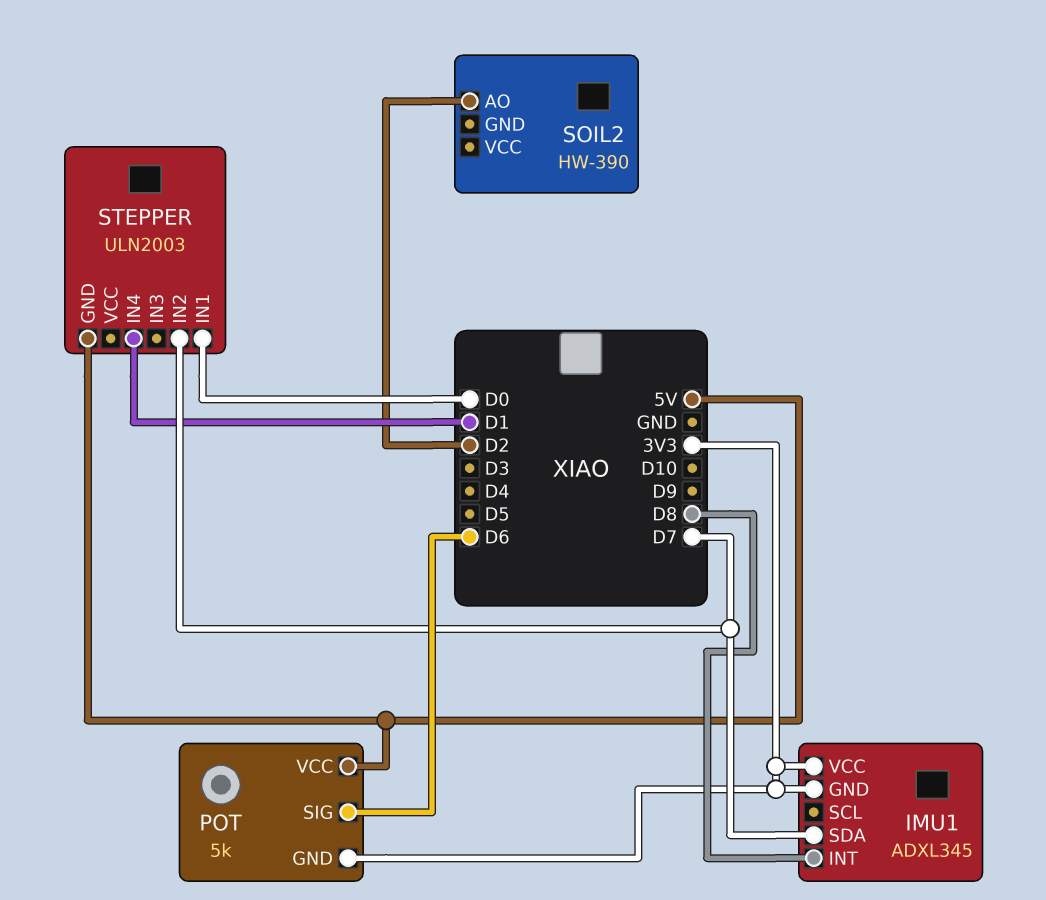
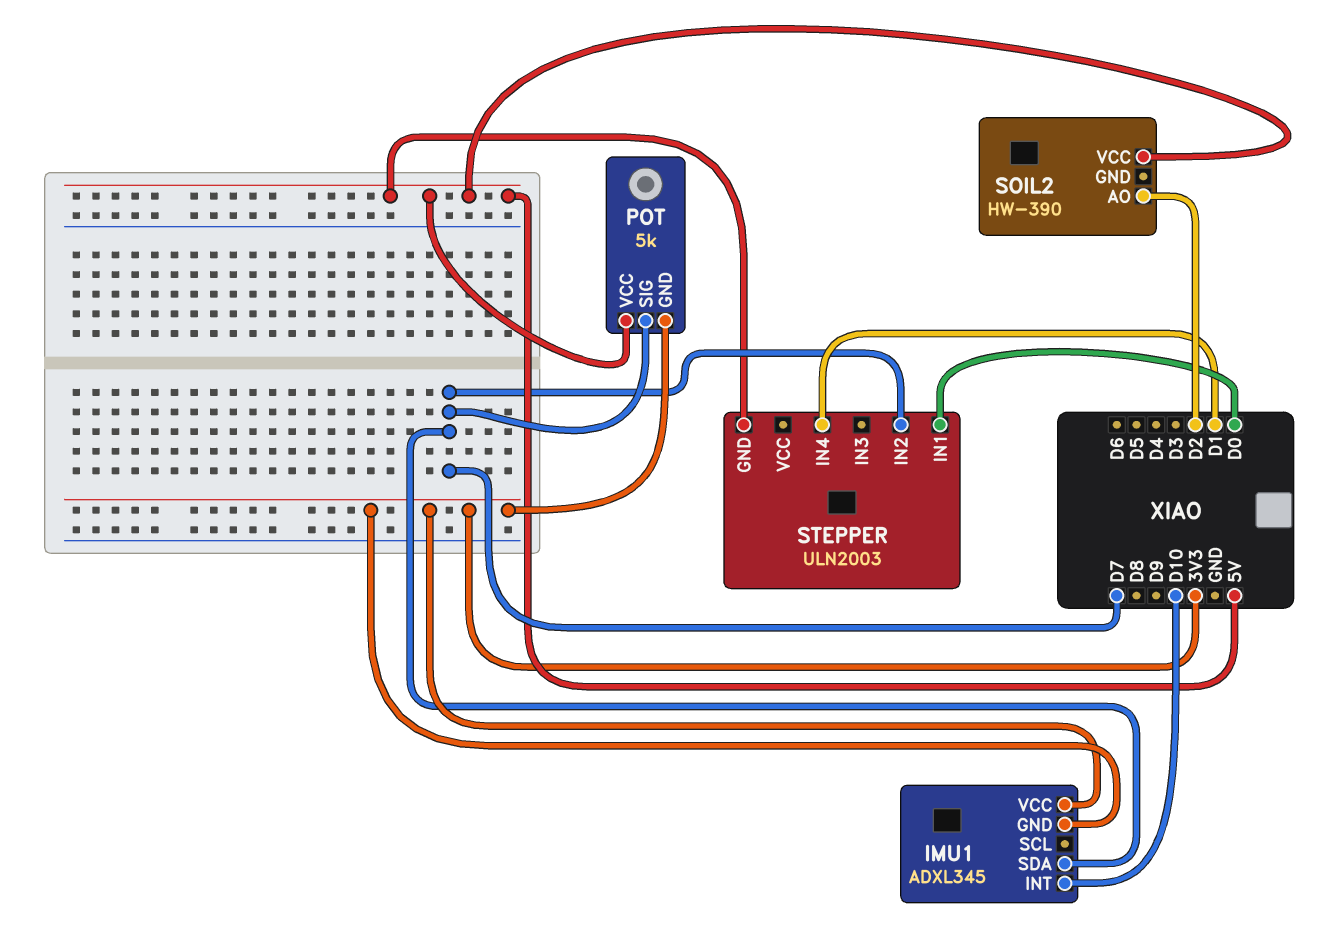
IMU1 pin INT: D8 -> D10
POT pin SIG: D6 -> D7
SOIL2 pin VCC: none -> 5V

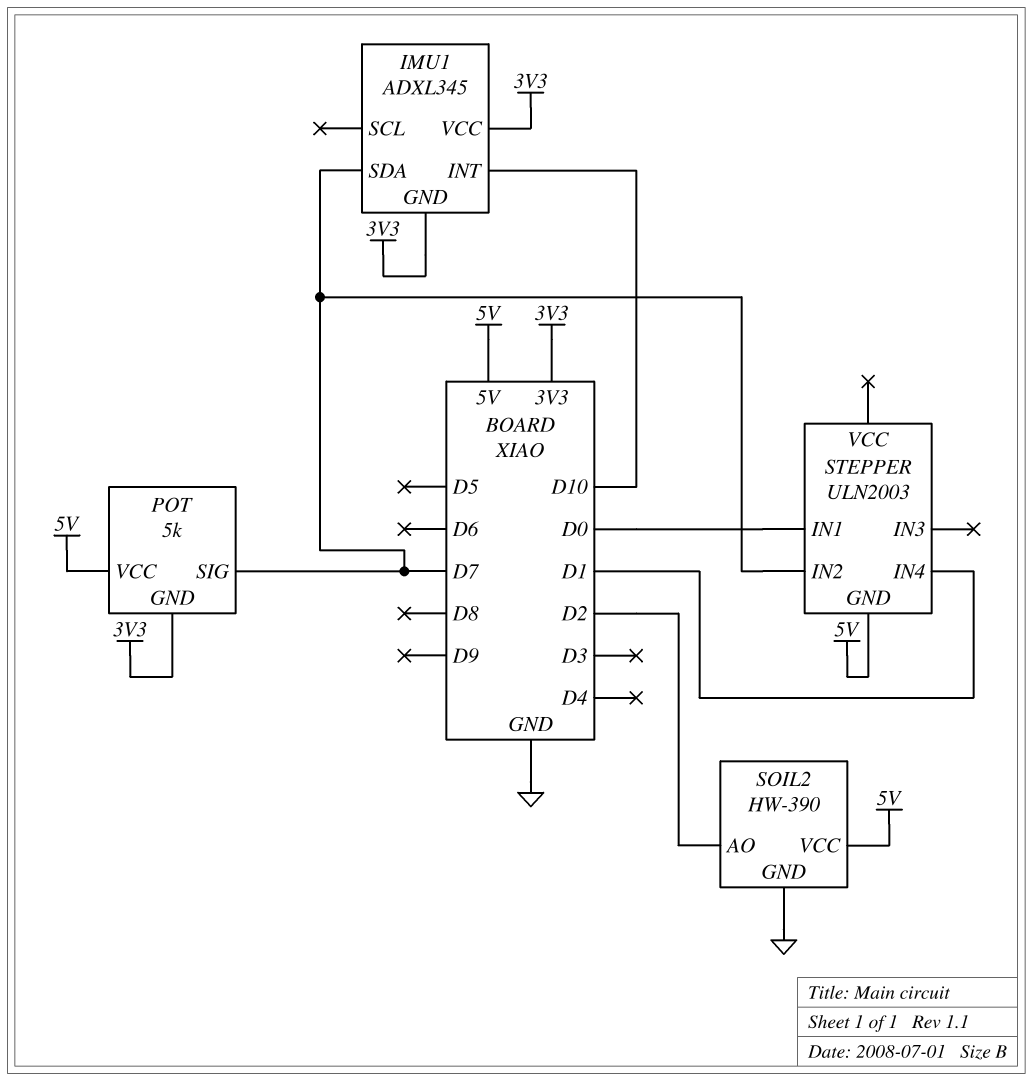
SOIL2 pin GND: none -> GND

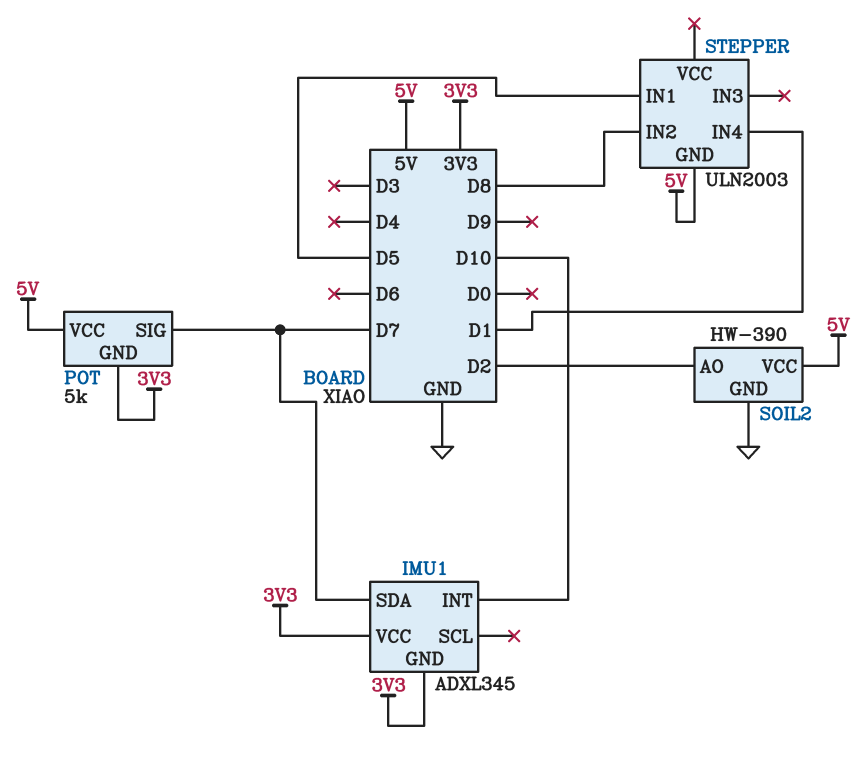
STEPPER pin IN1: D0 -> D5
STEPPER pin IN2: D7 -> D8

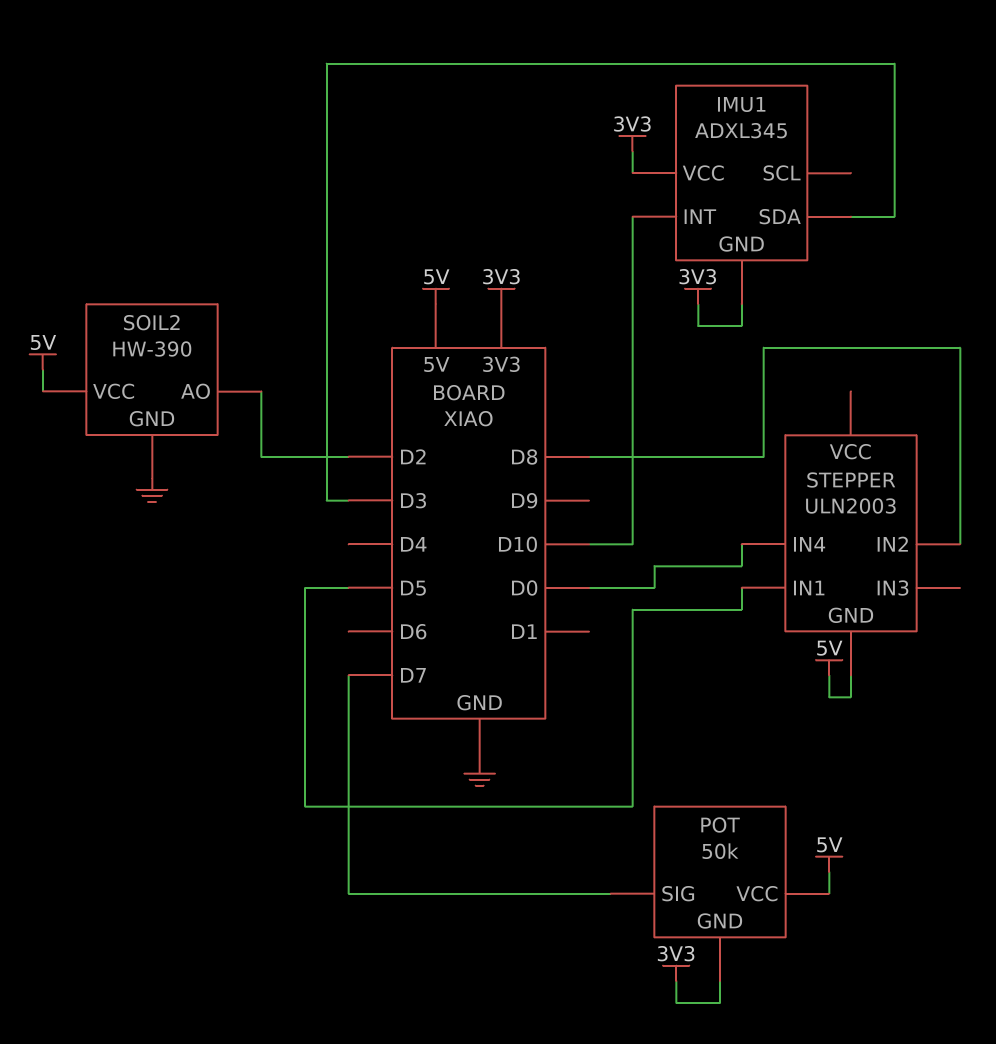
IMU1 pin SDA: D7 -> D3
POT: 5k -> 50k
STEPPER pin IN4: D1 -> D0

